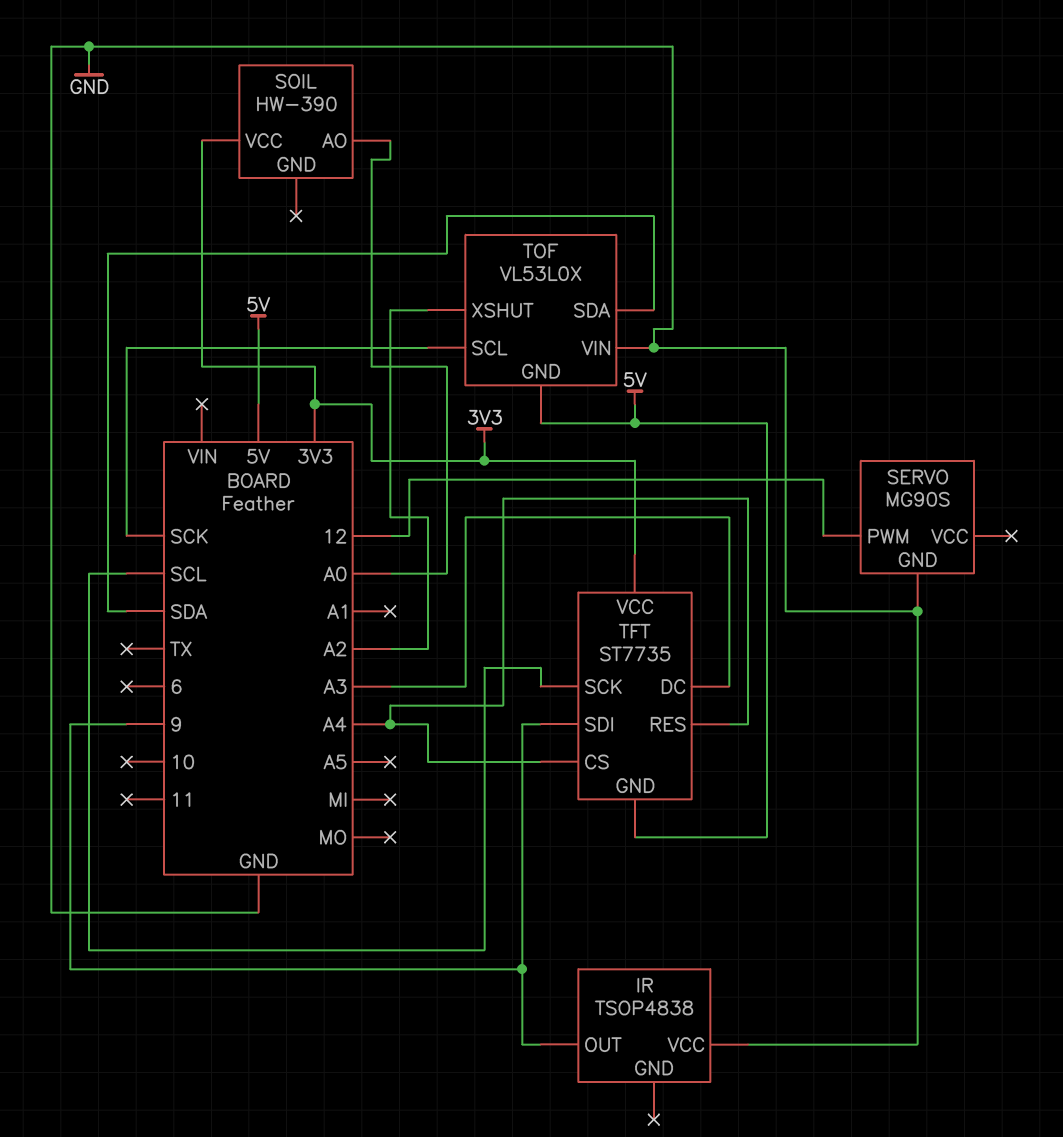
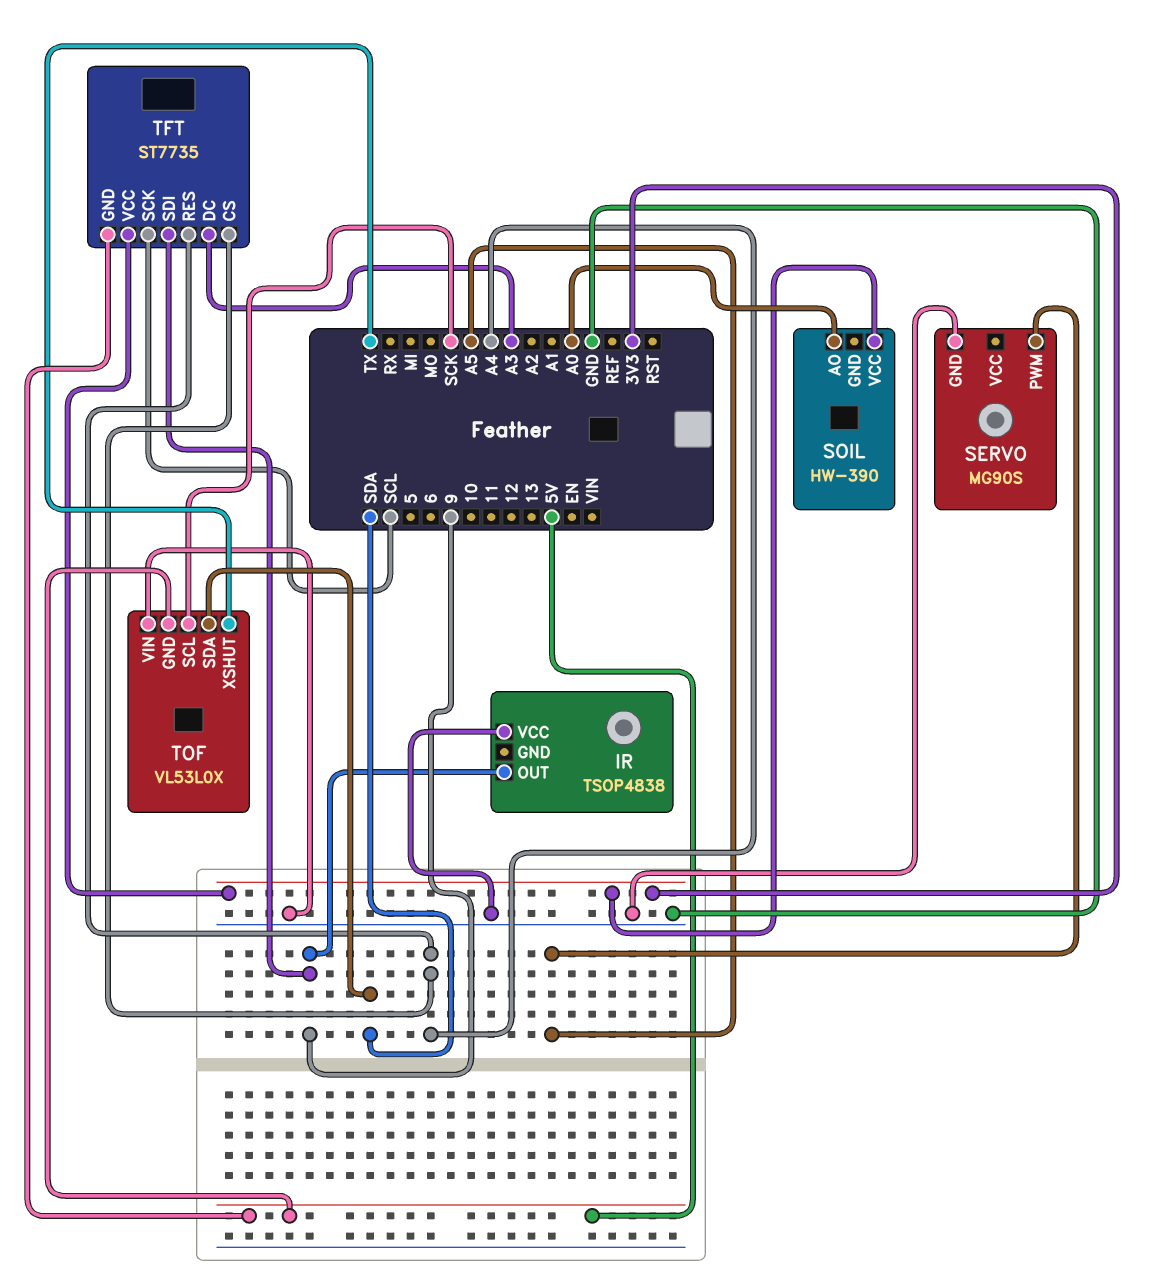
SERVO pin PWM: 12 -> A5
TOF pin XSHUT: A2 -> TX

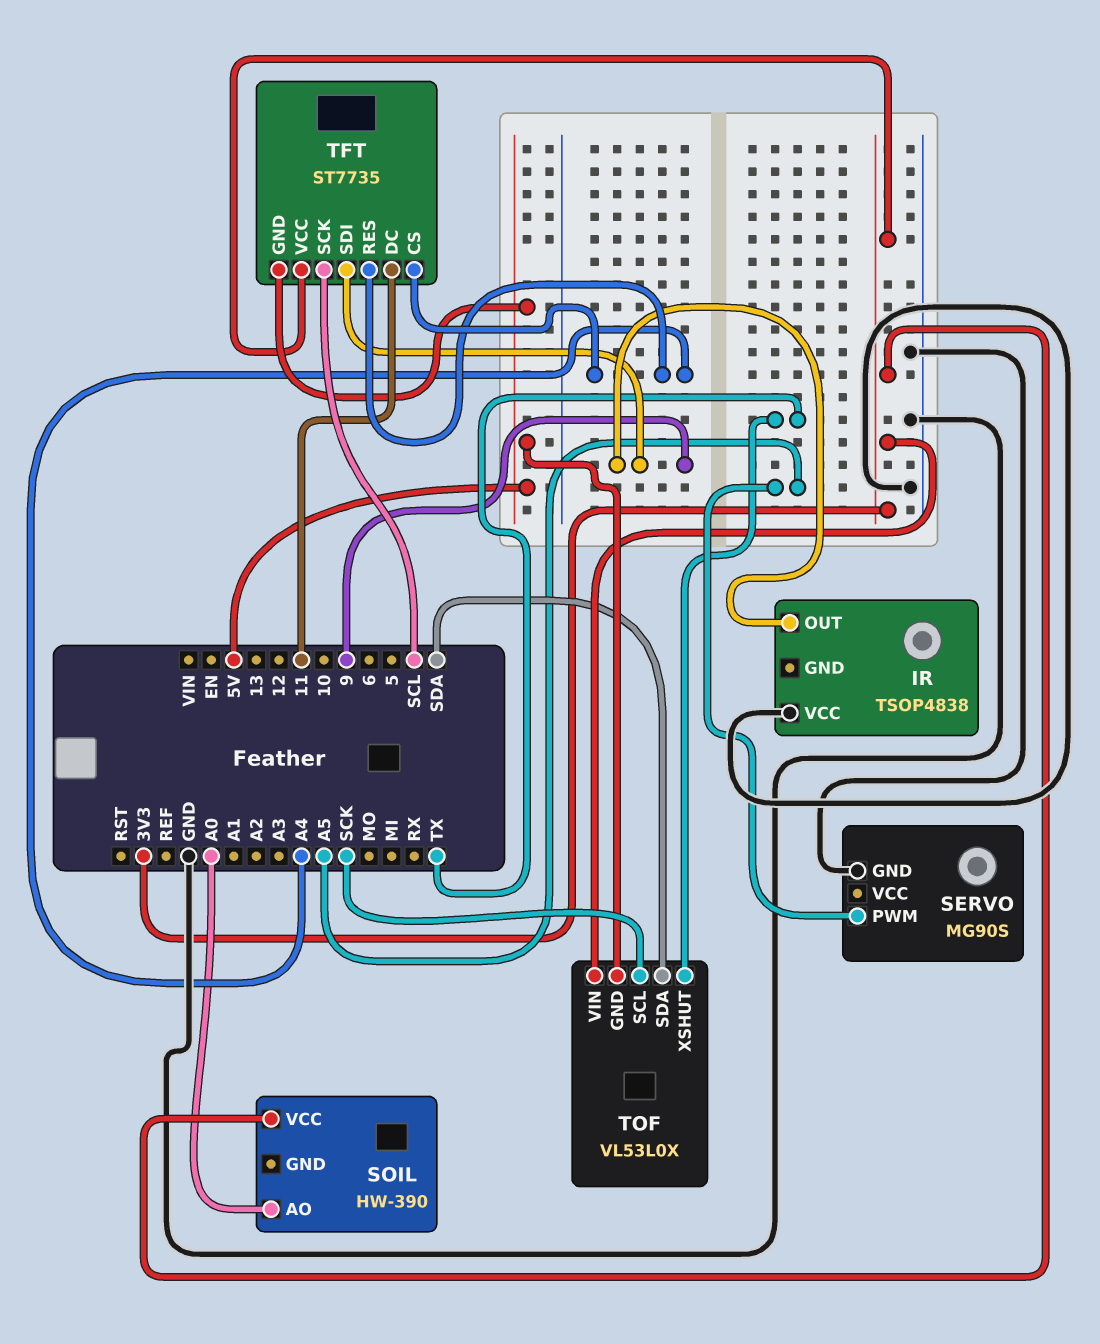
TFT pin DC: A3 -> 11
TOF pin VIN: GND -> 3V3

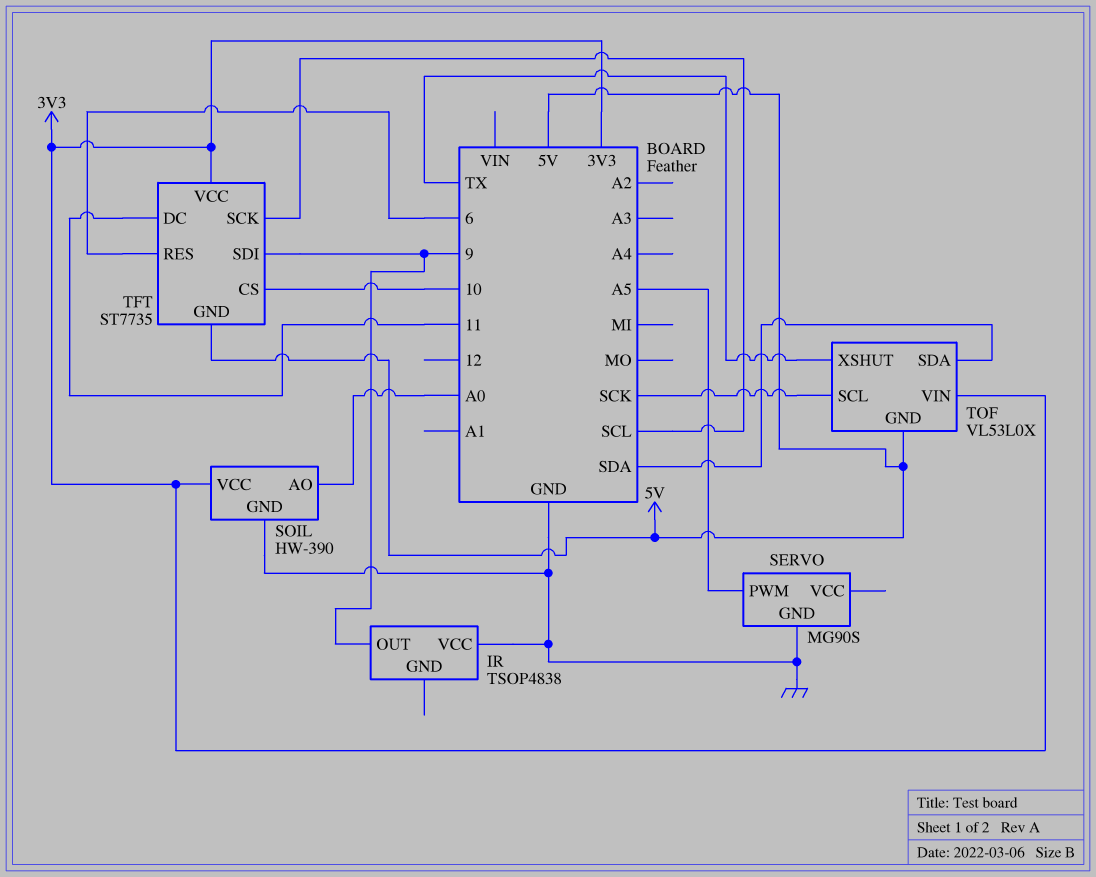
SOIL pin GND: none -> GND
TFT pin CS: A4 -> 10
TFT pin RES: A4 -> 6

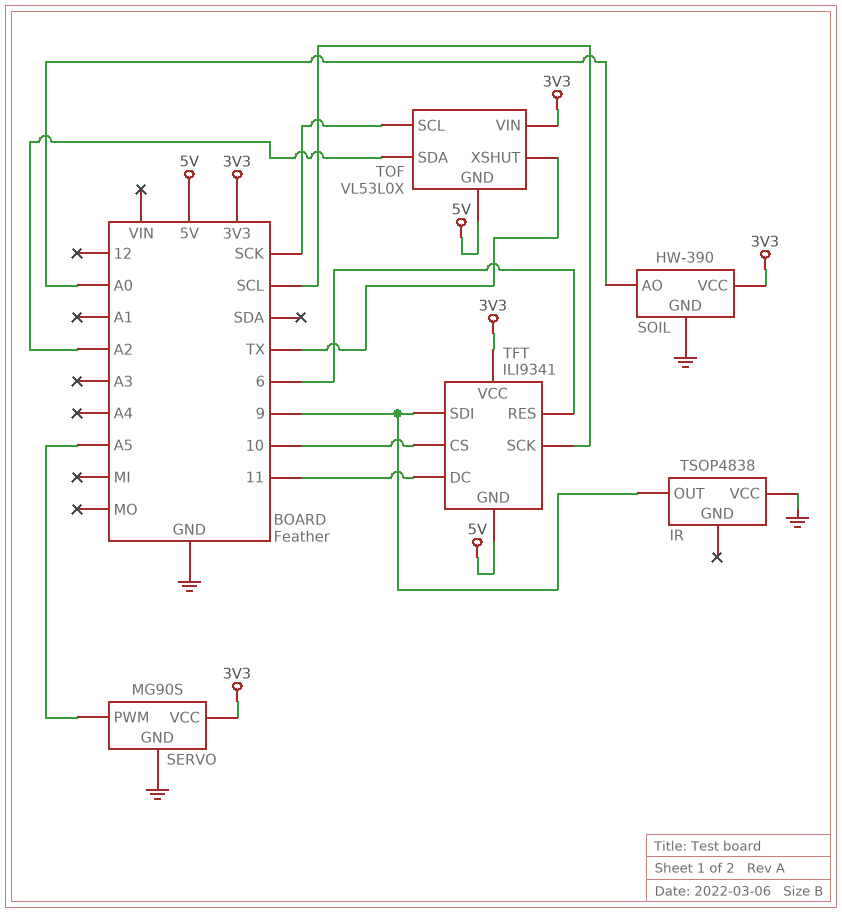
SERVO pin VCC: none -> 3V3
TFT: ST7735 -> ILI9341
TOF pin SDA: SDA -> A2

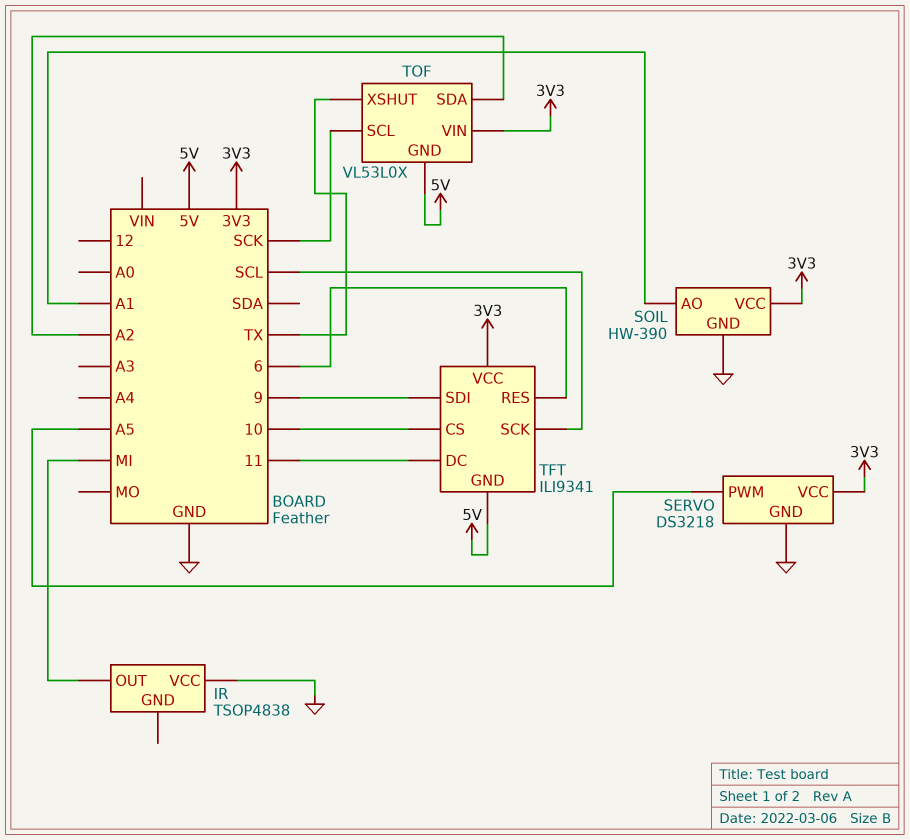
IR pin OUT: 9 -> MI
SERVO: MG90S -> DS3218
SOIL pin AO: A0 -> A1

